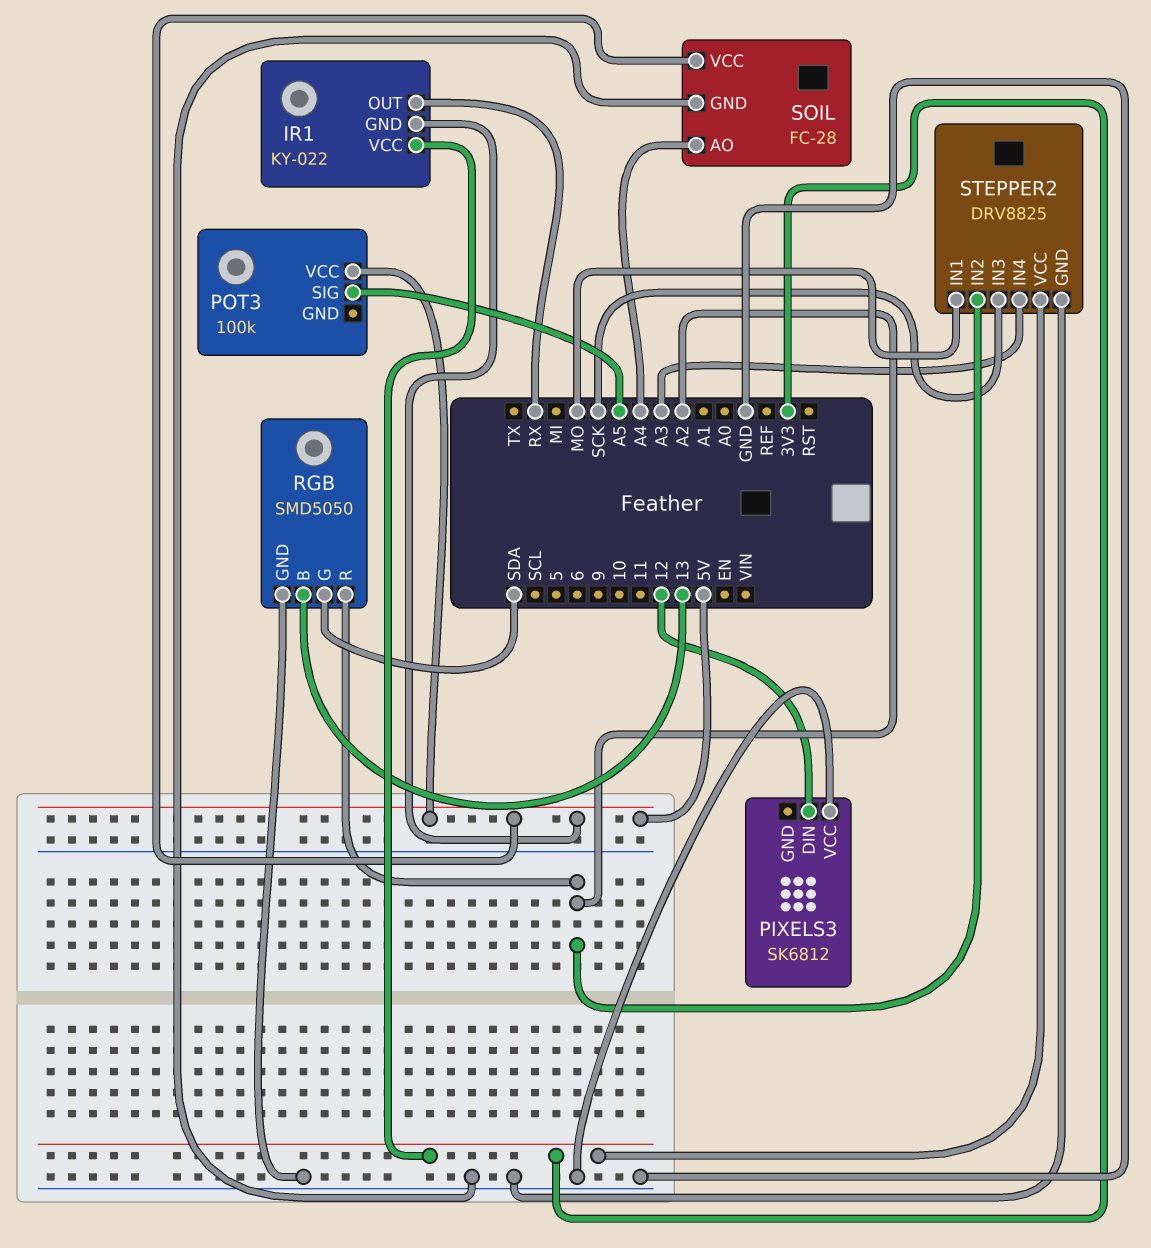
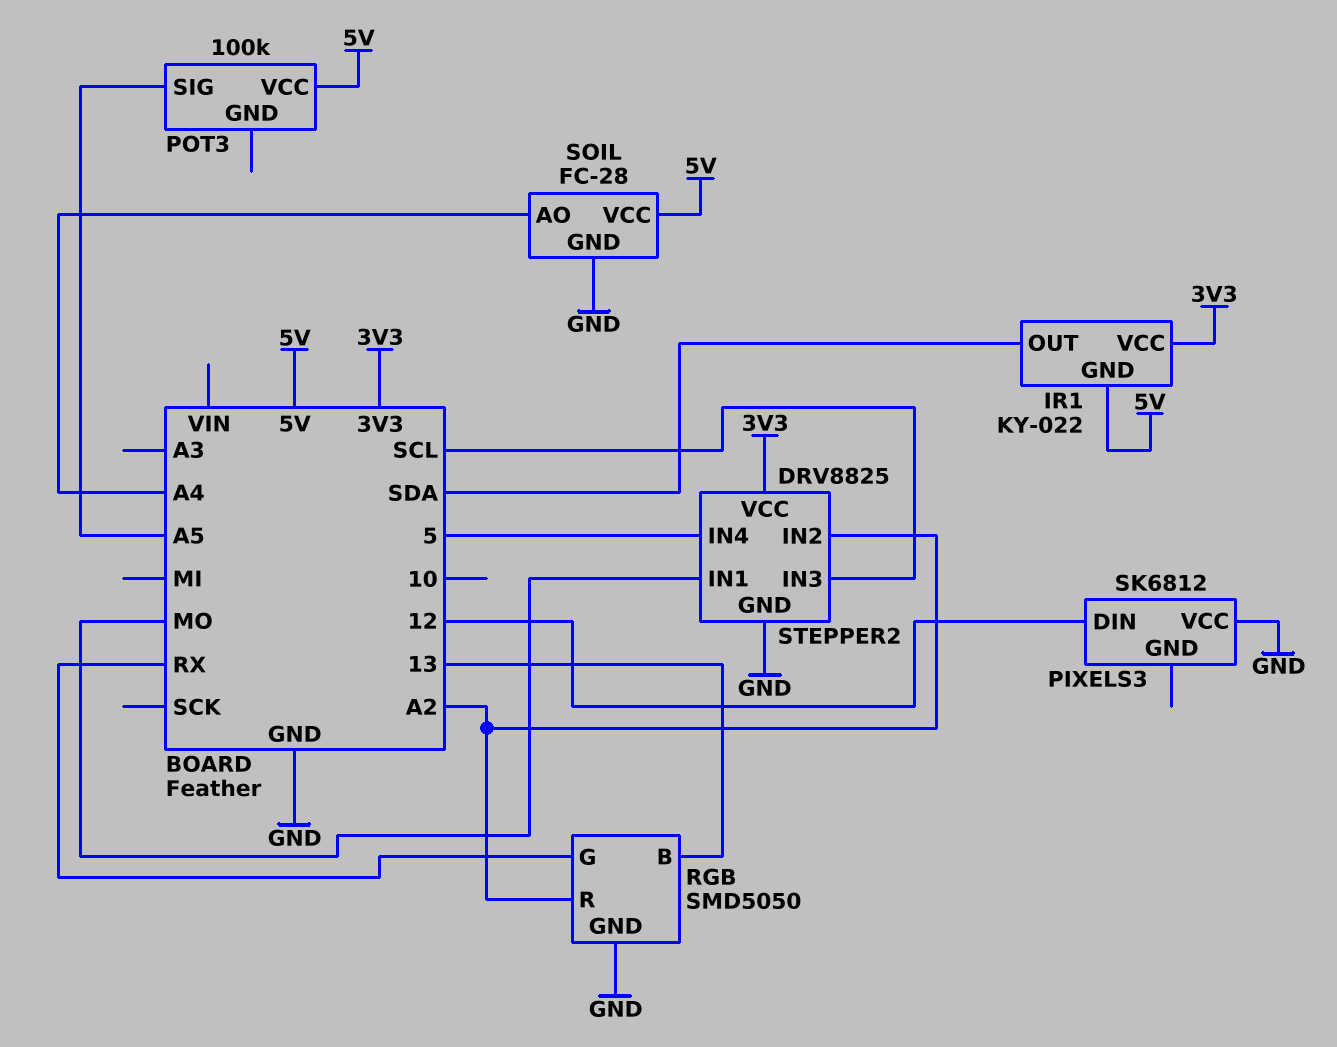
IR1 pin OUT: RX -> SDA
RGB pin G: SDA -> RX
STEPPER2 pin IN3: SCK -> SCL
STEPPER2 pin IN4: A3 -> 5

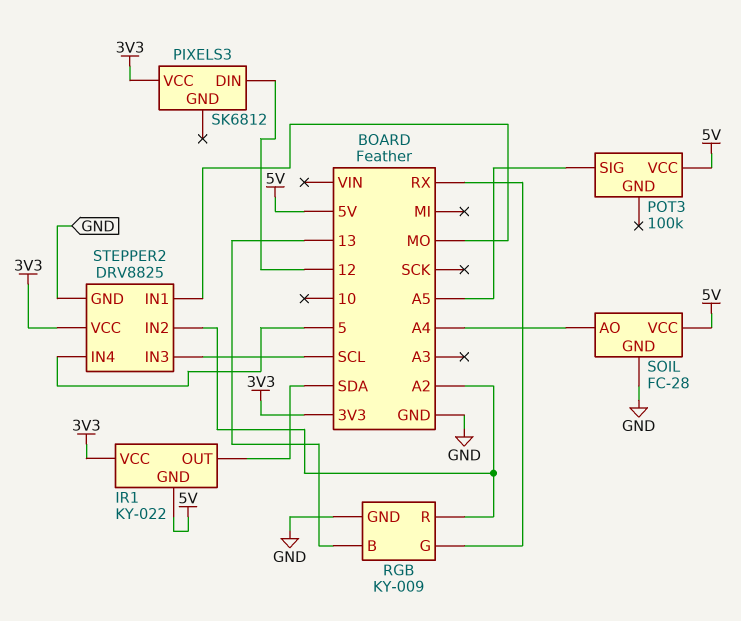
PIXELS3 pin VCC: GND -> 3V3
RGB: SMD5050 -> KY-009

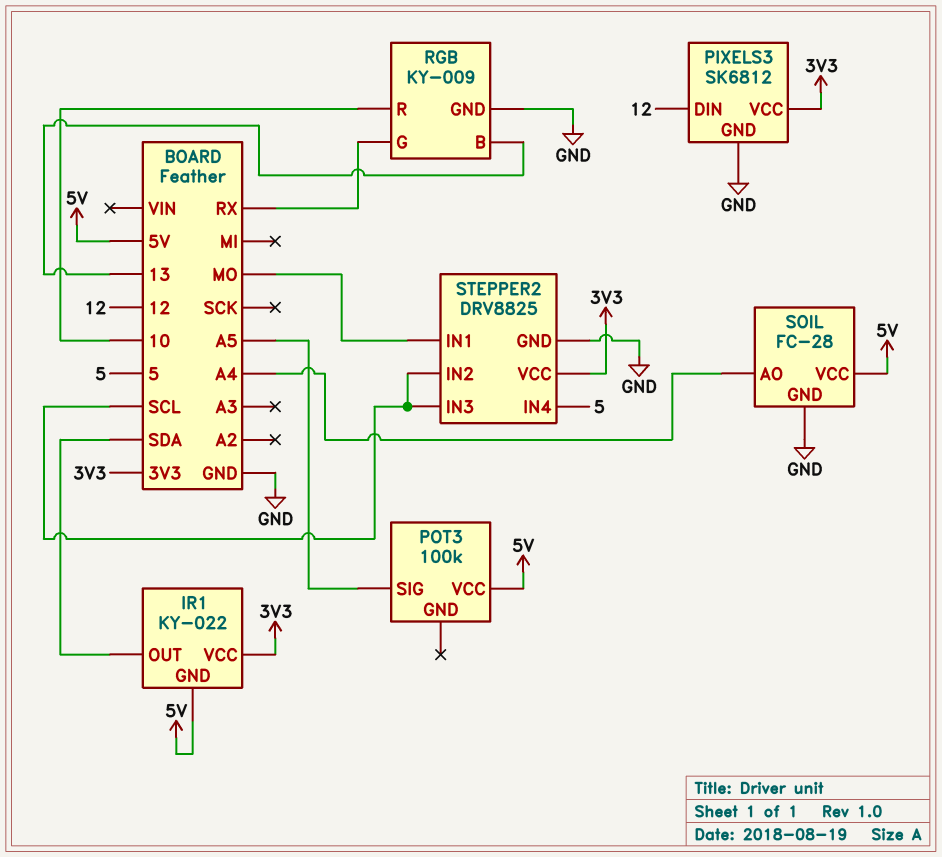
PIXELS3 pin GND: none -> GND
RGB pin R: A2 -> 10
STEPPER2 pin IN2: A2 -> SCL

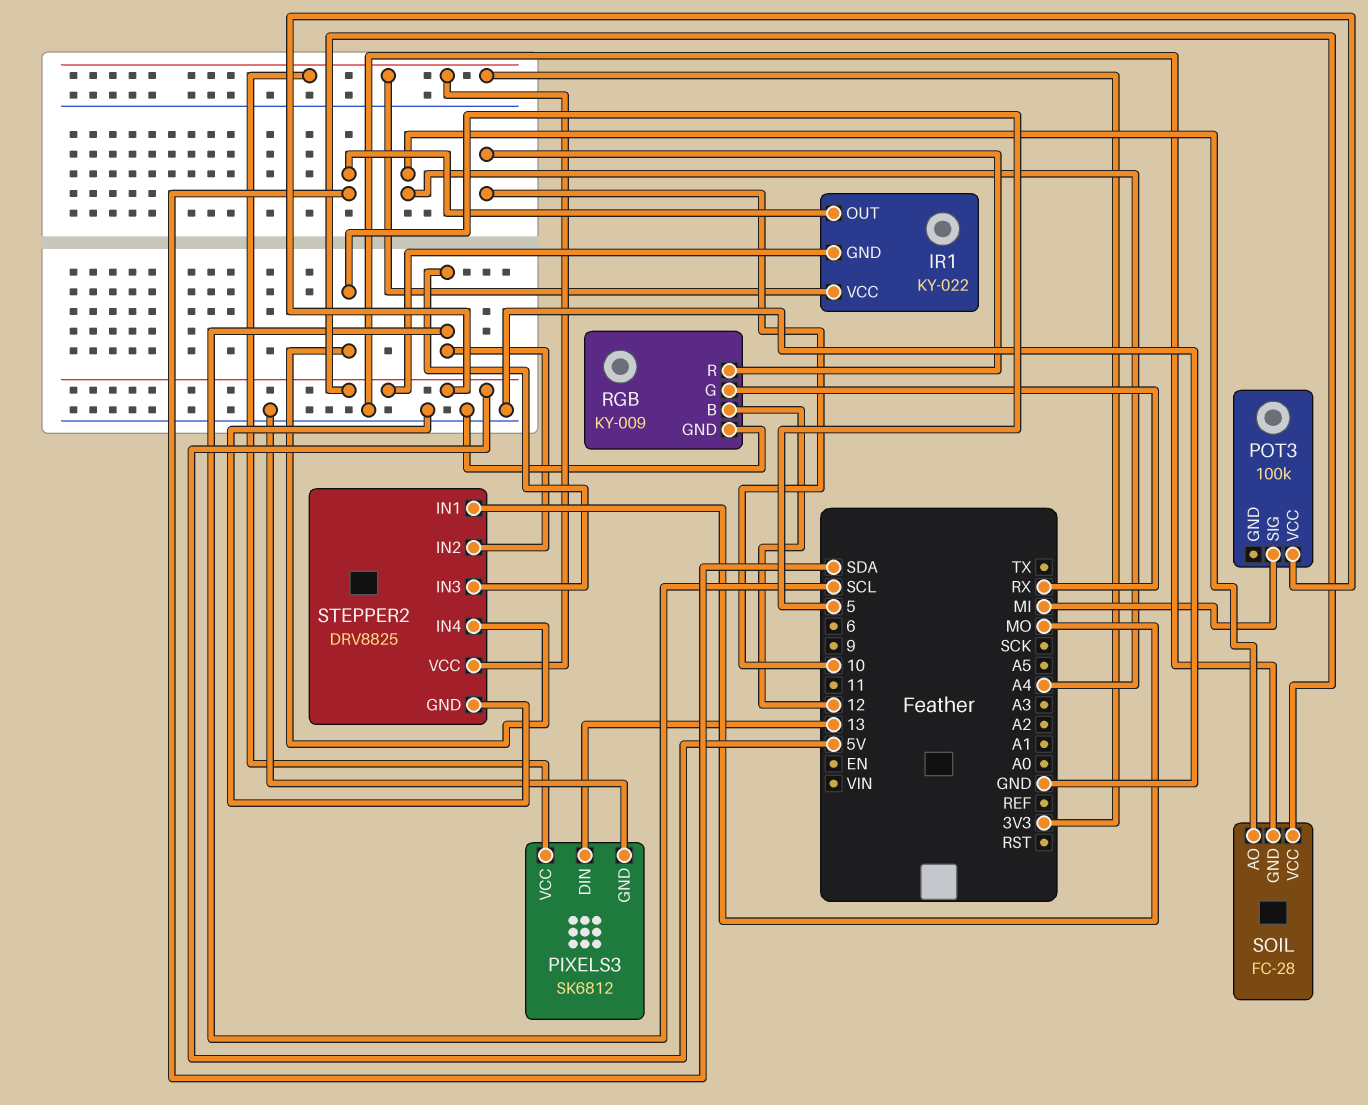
PIXELS3 pin DIN: 12 -> 13
POT3 pin SIG: A5 -> MI
RGB pin B: 13 -> 12

